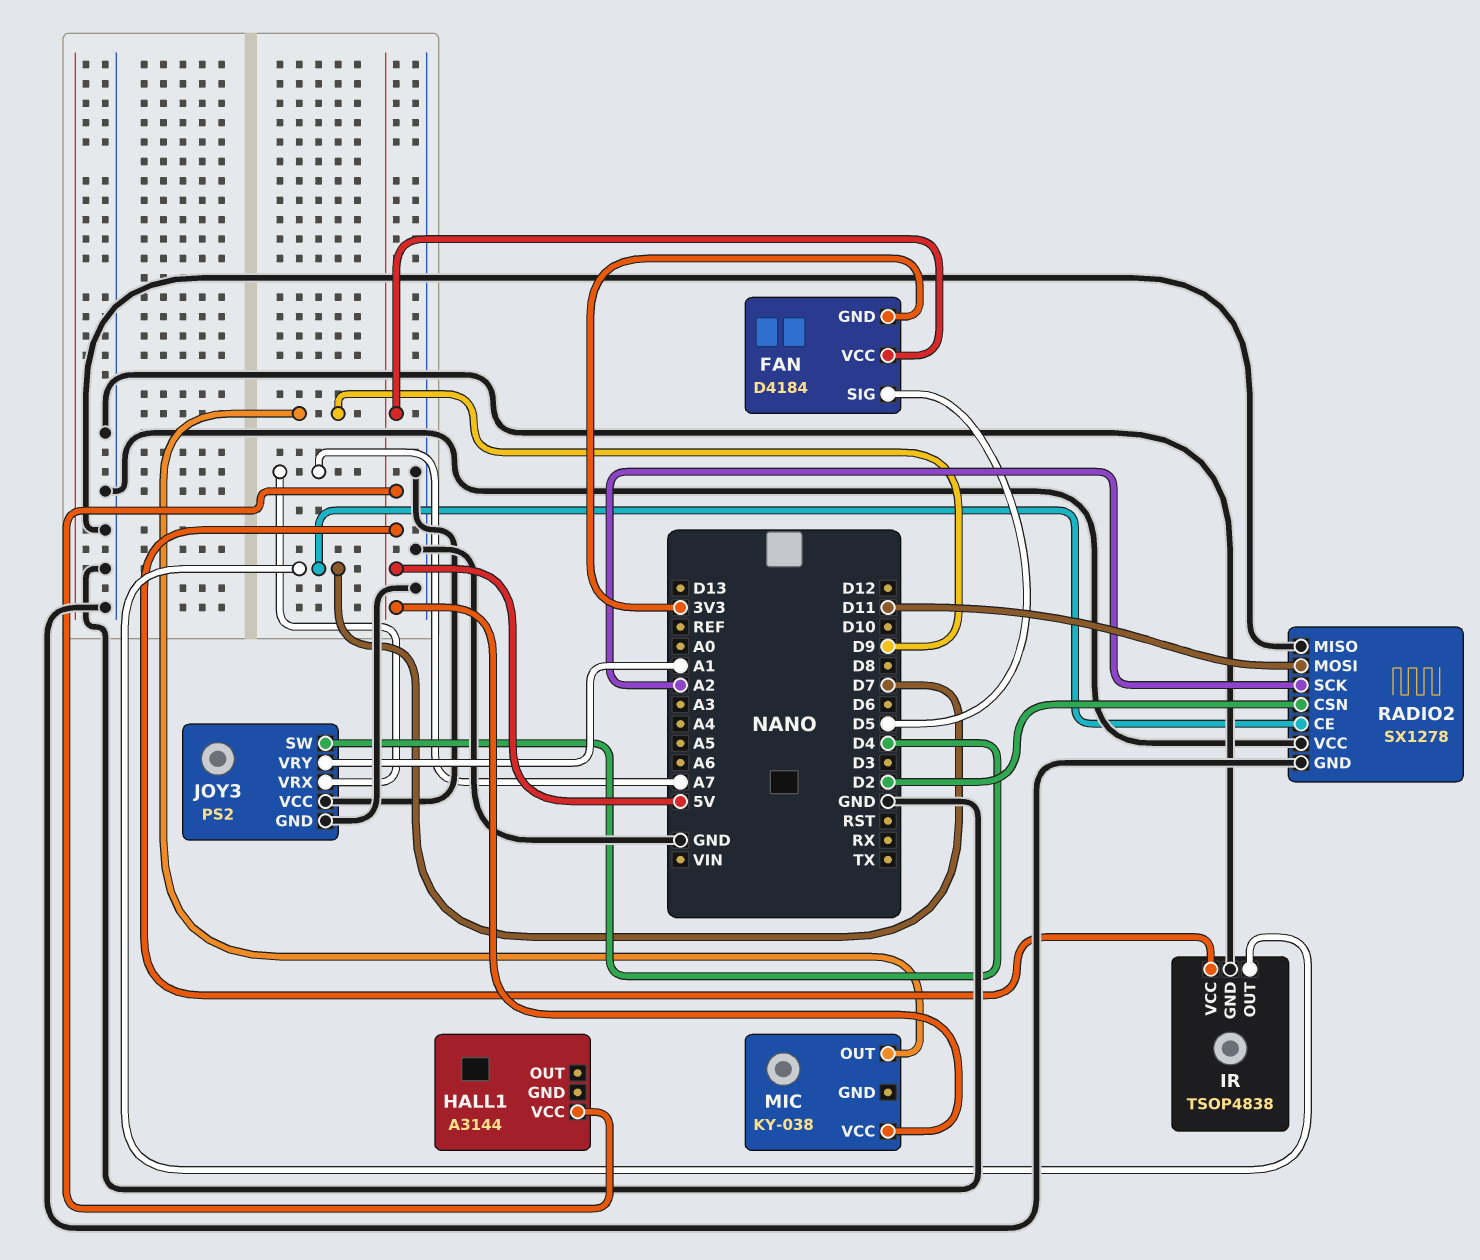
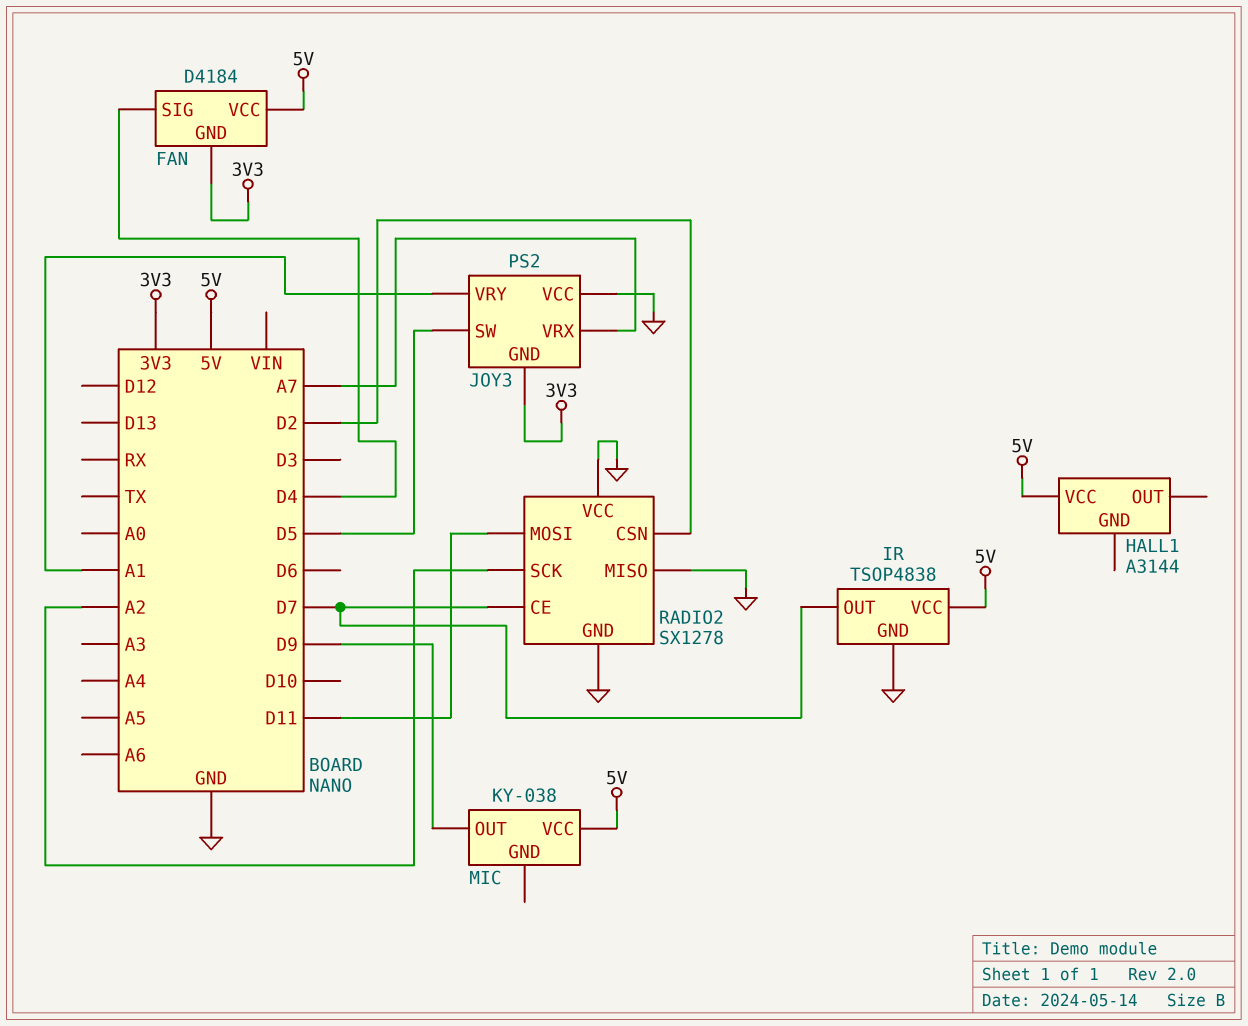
FAN pin SIG: D5 -> D4
JOY3 pin GND: GND -> 3V3
JOY3 pin SW: D4 -> D5

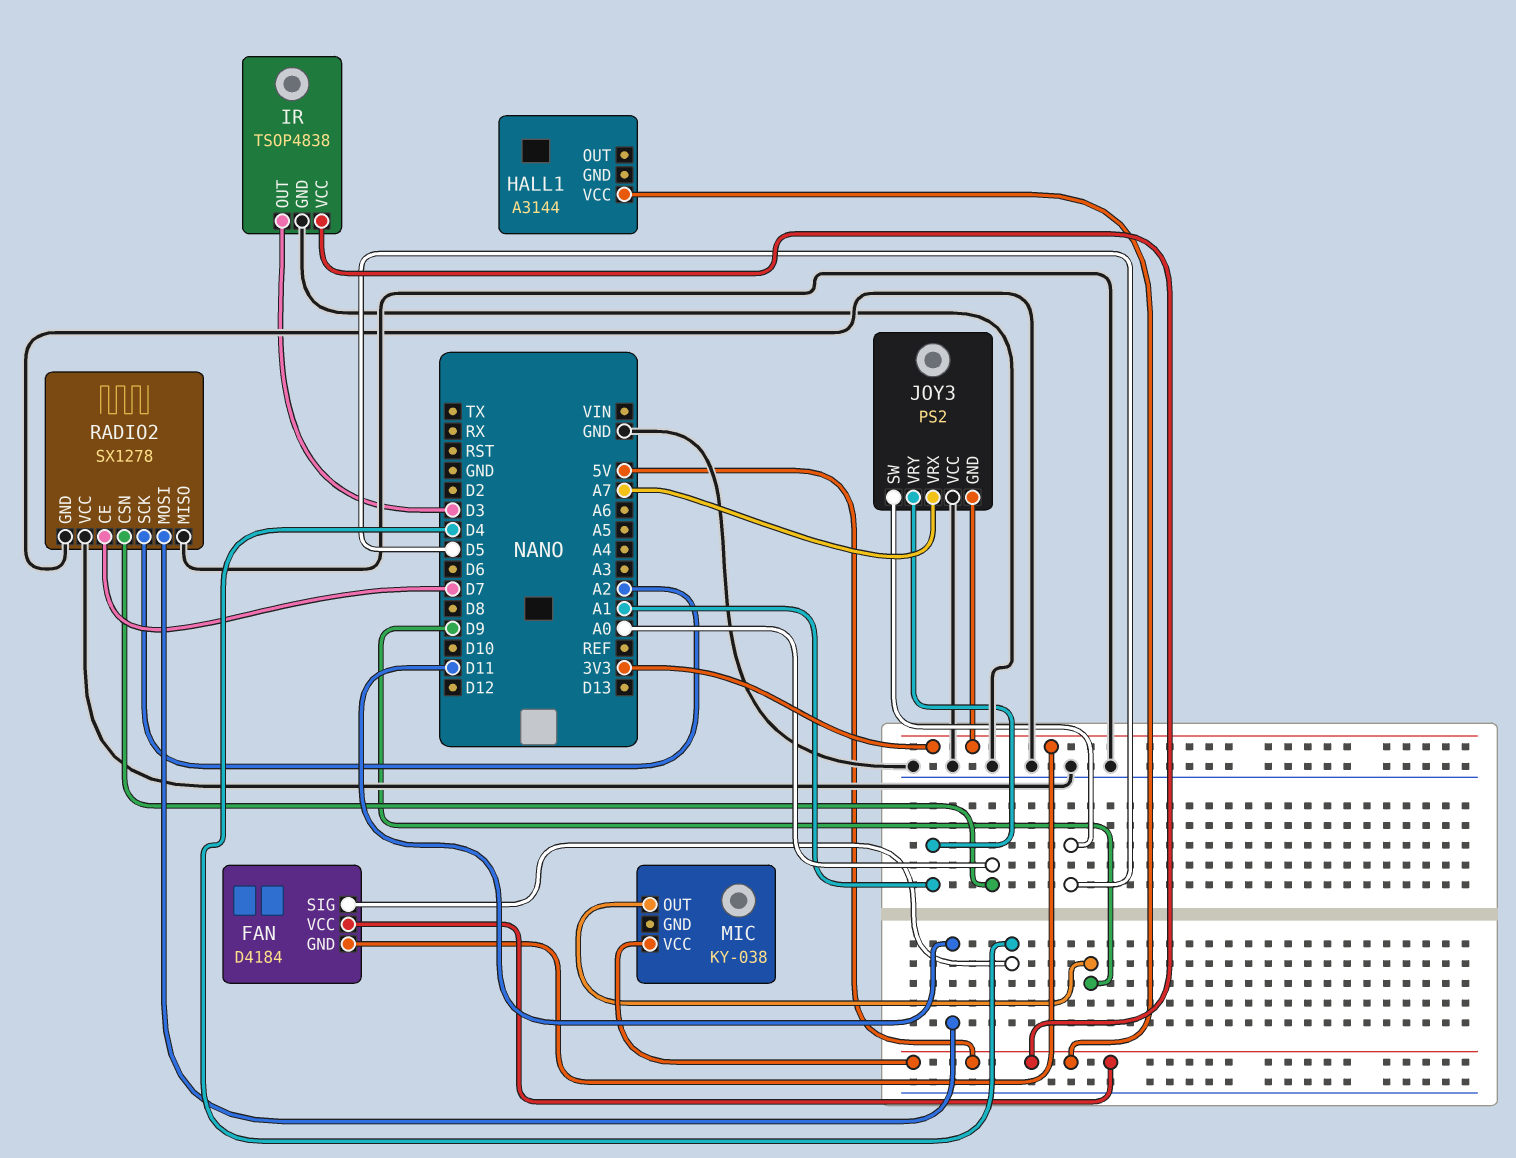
IR pin OUT: D7 -> D3
RADIO2 pin CSN: D2 -> A0

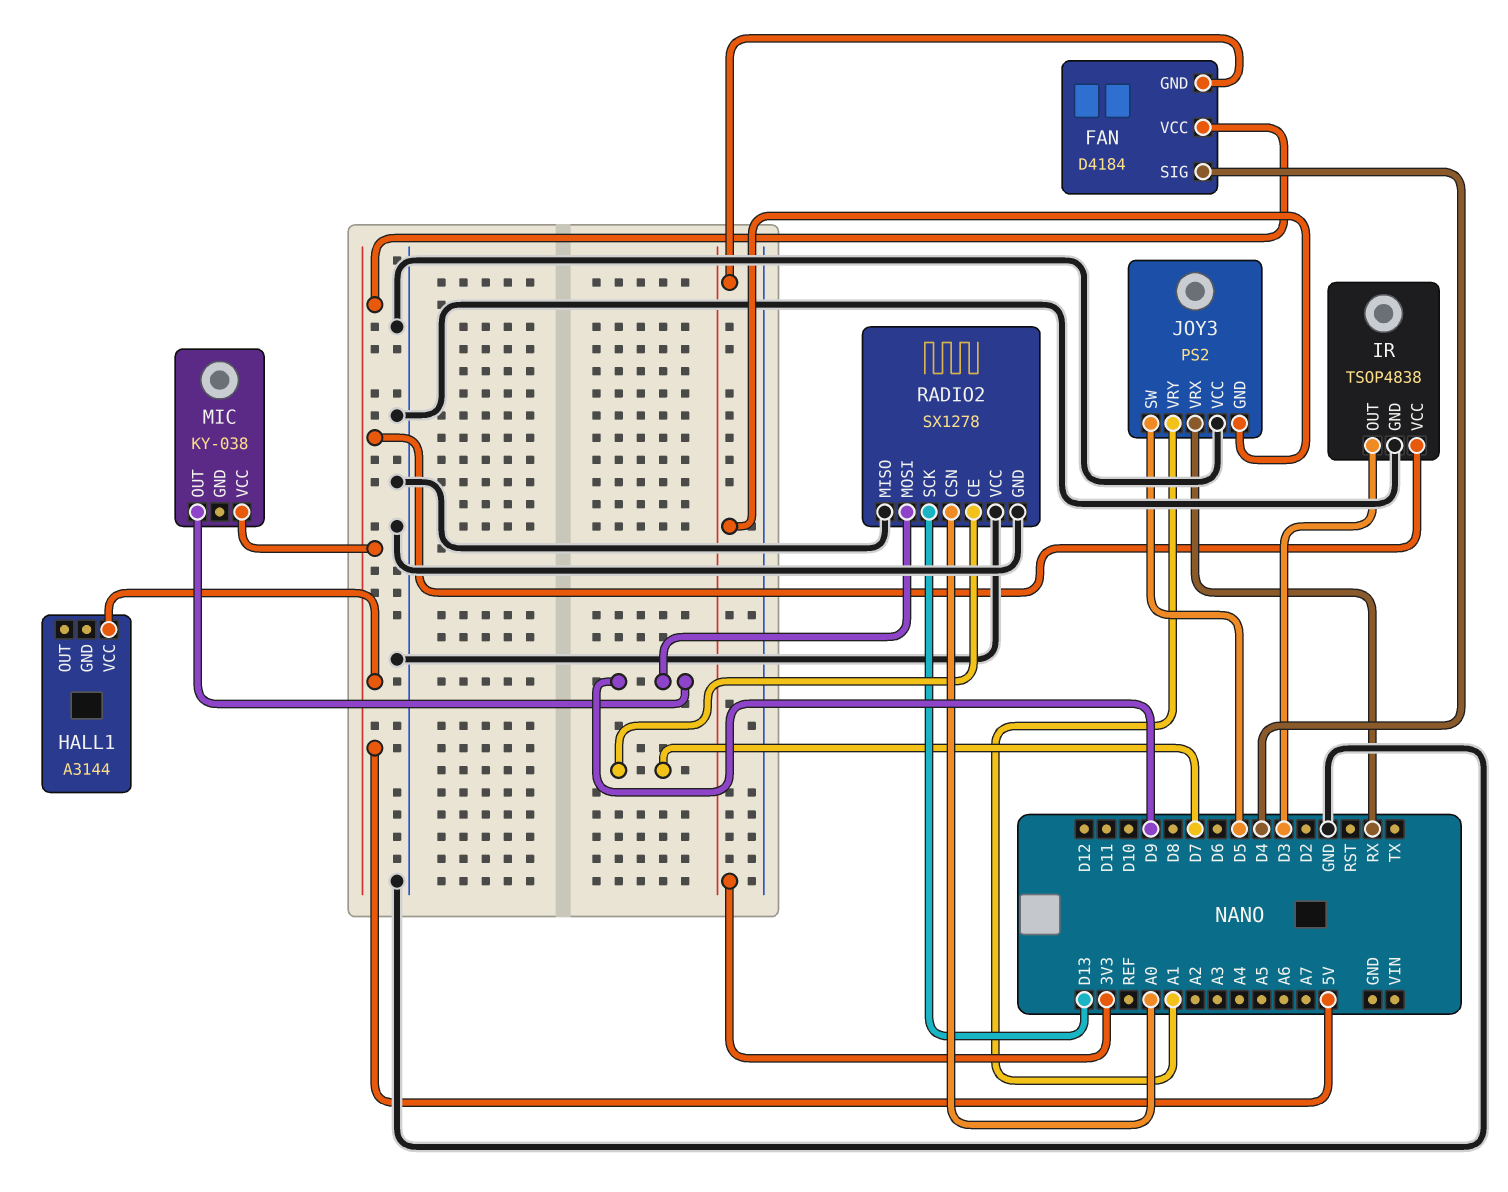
JOY3 pin VRX: A7 -> RX
RADIO2 pin MOSI: D11 -> D9
RADIO2 pin SCK: A2 -> D13

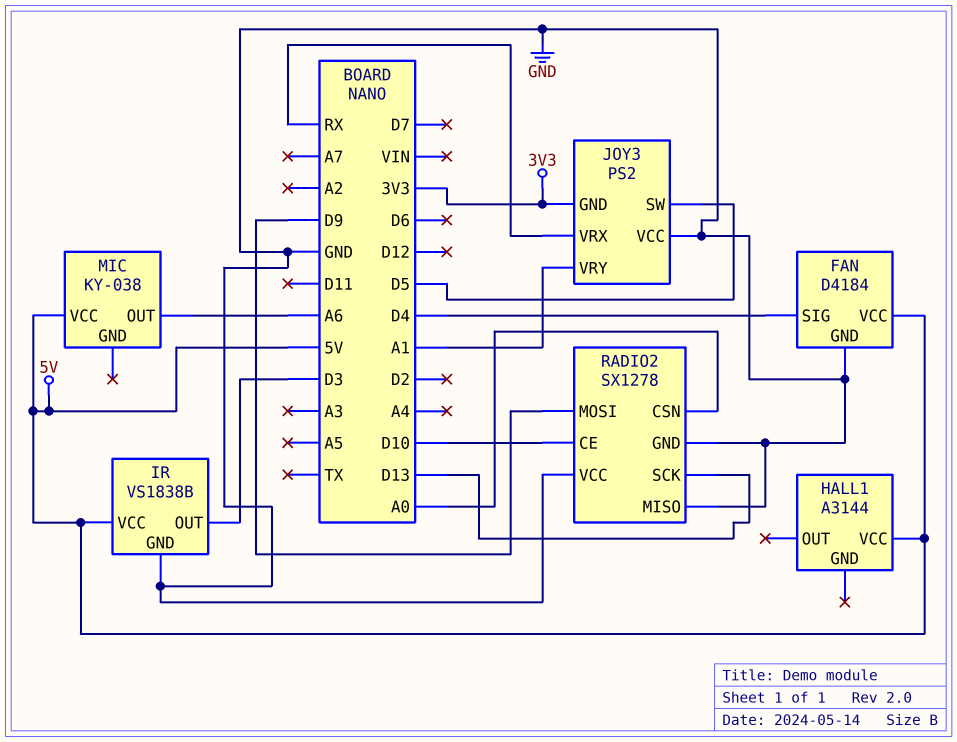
FAN pin GND: 3V3 -> GND
IR: TSOP4838 -> VS1838B
MIC pin OUT: D9 -> A6
RADIO2 pin CE: D7 -> D10

